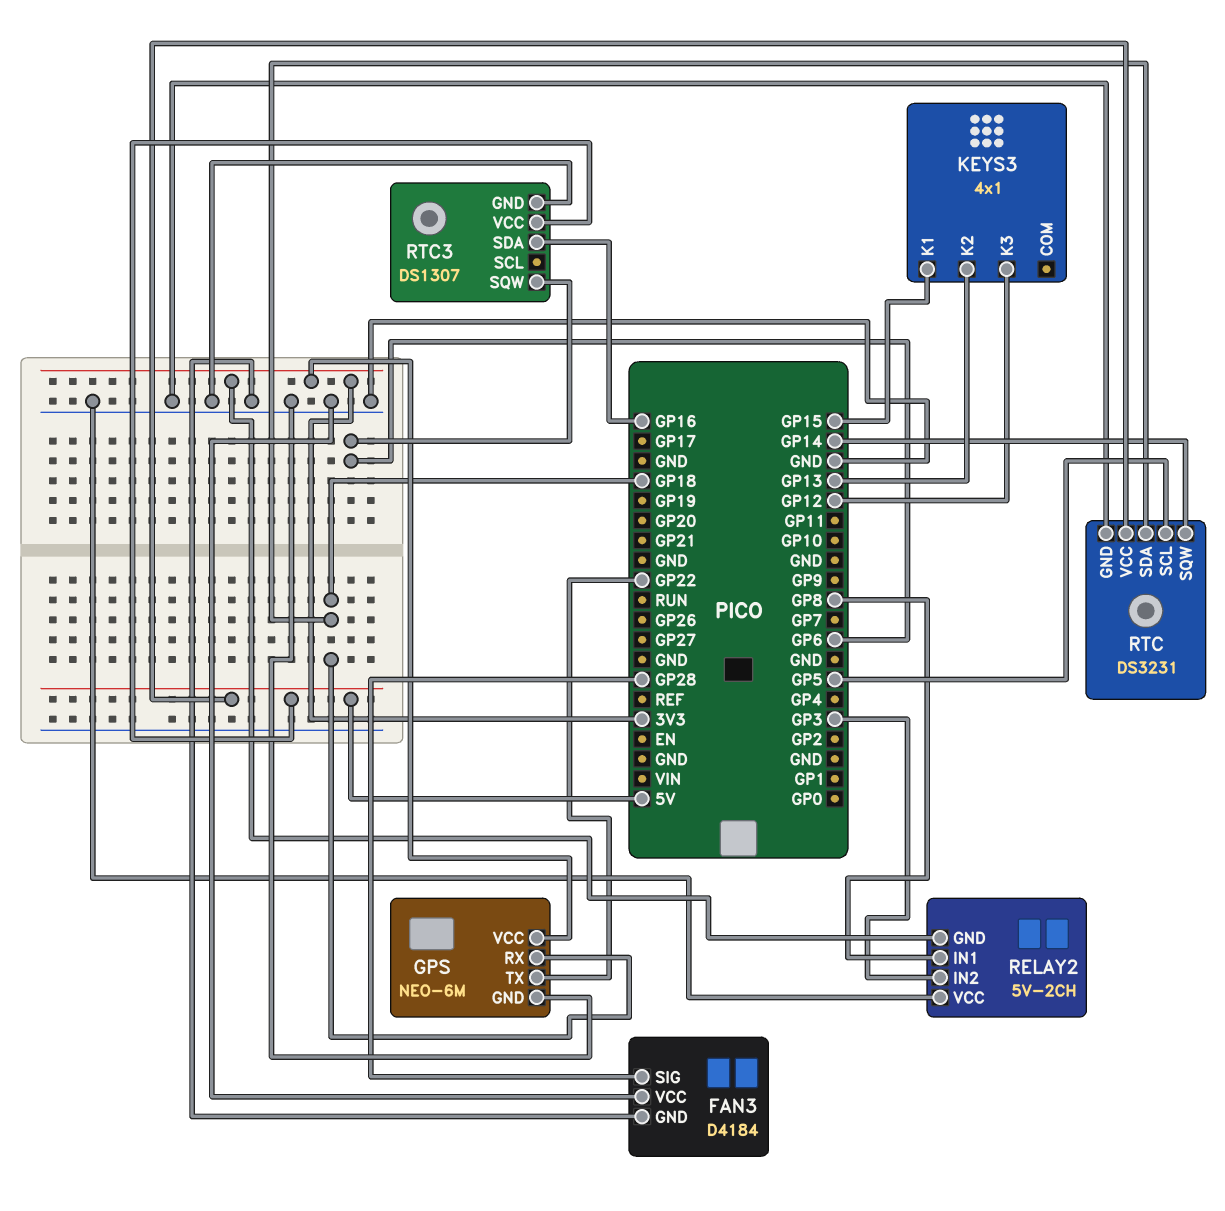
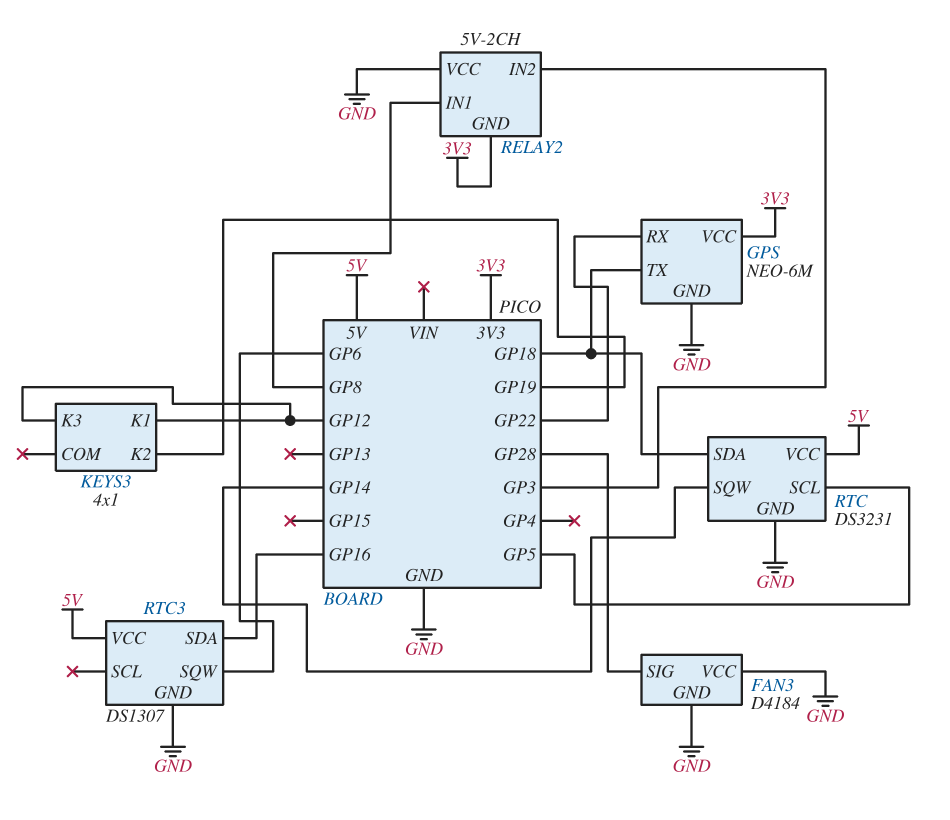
GPS pin RX: GP18 -> GP22
GPS pin TX: GP22 -> GP18
KEYS3 pin K1: GP15 -> GP12
KEYS3 pin K2: GP13 -> GP19

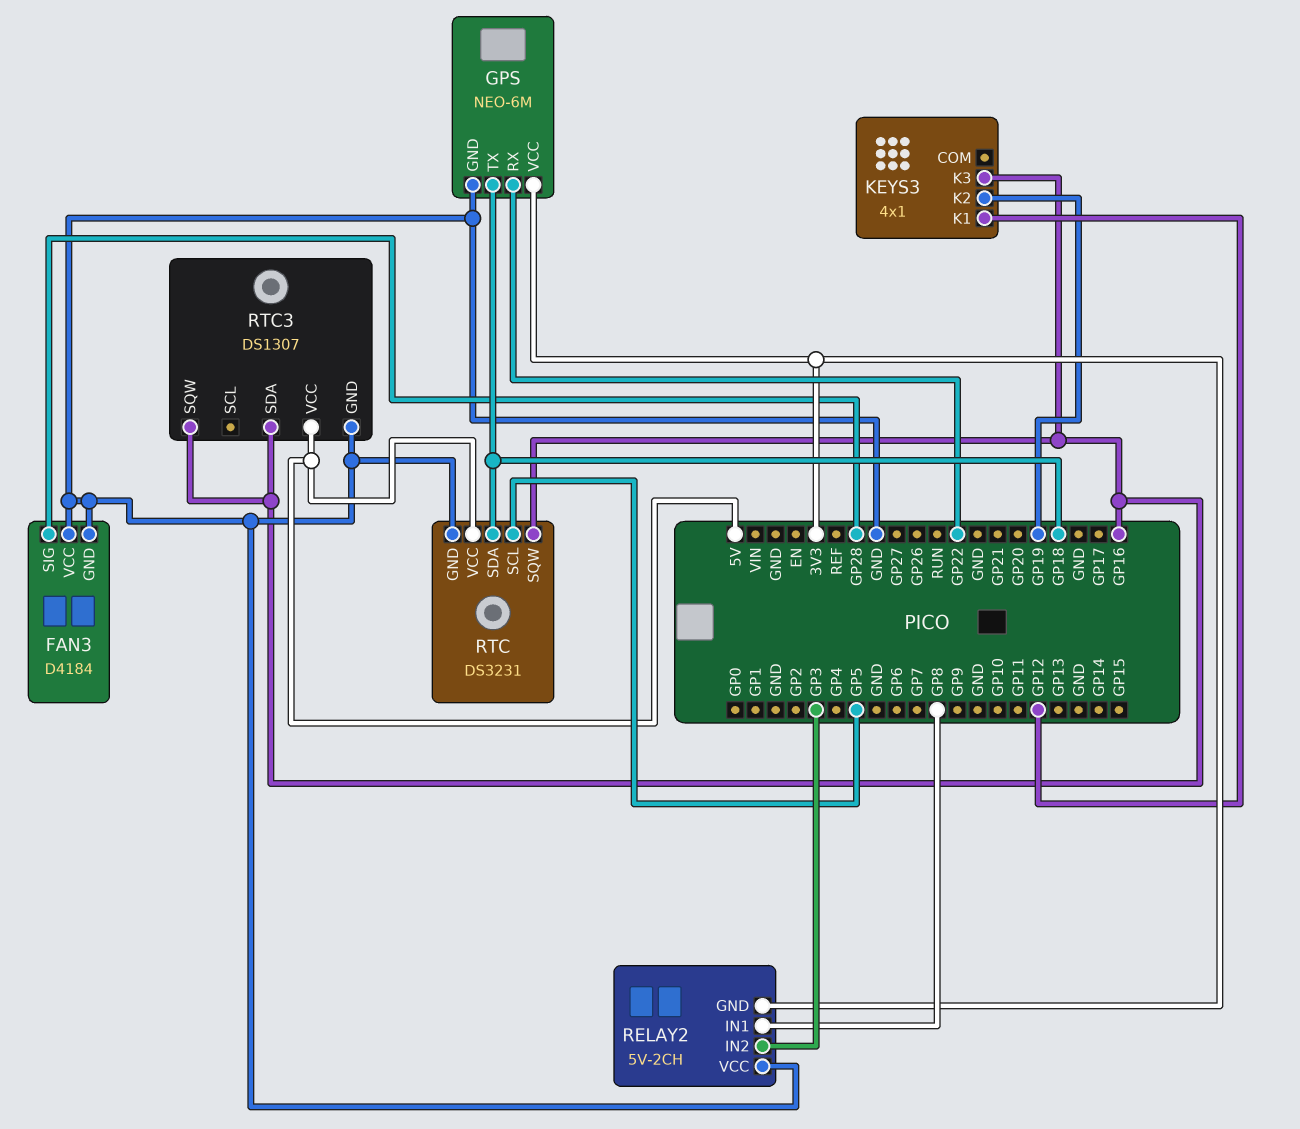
KEYS3 pin K3: GP12 -> GP16
RTC pin SQW: GP14 -> GP16
RTC3 pin SQW: GP6 -> GP16

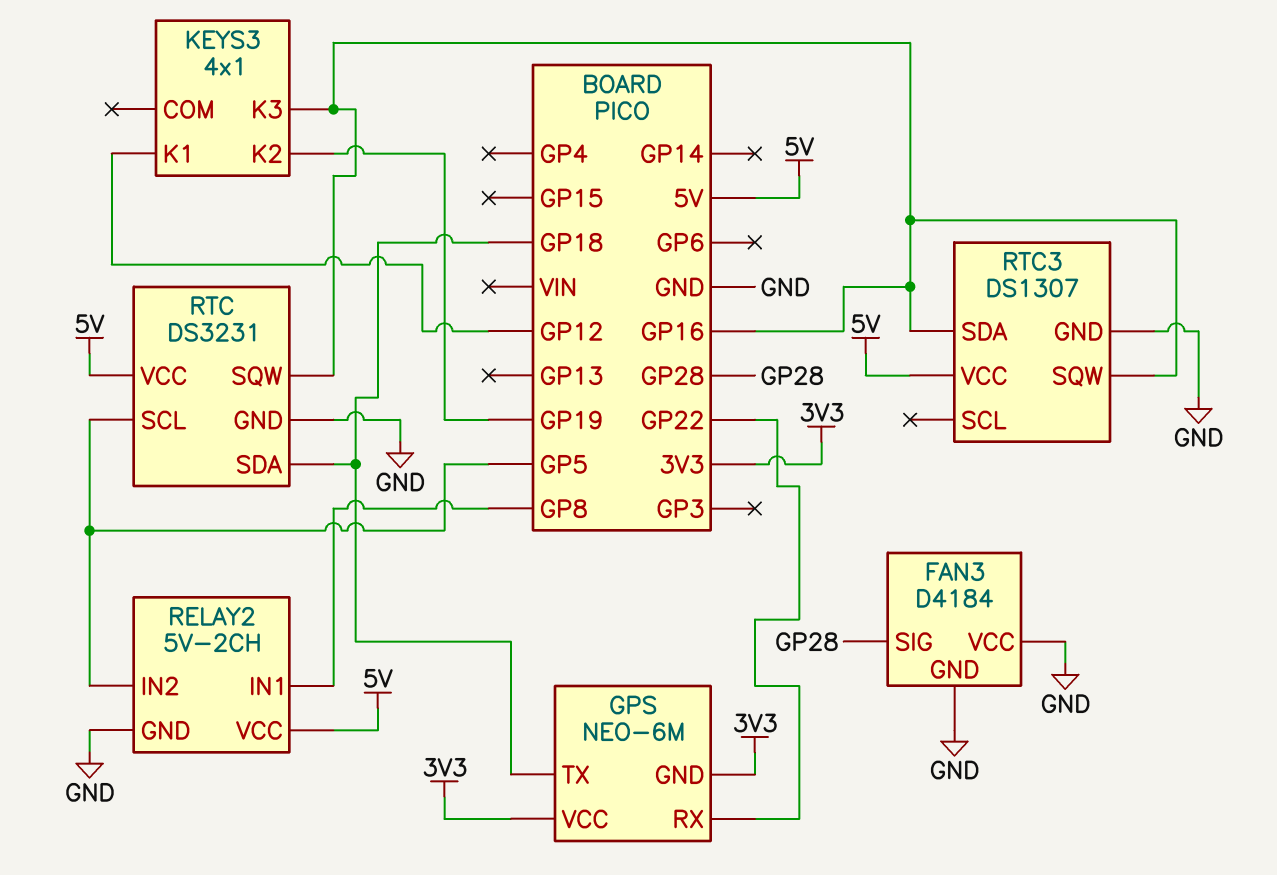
GPS pin GND: GND -> 3V3
RELAY2 pin GND: 3V3 -> GND
RELAY2 pin IN2: GP3 -> GP5
RELAY2 pin VCC: GND -> 5V

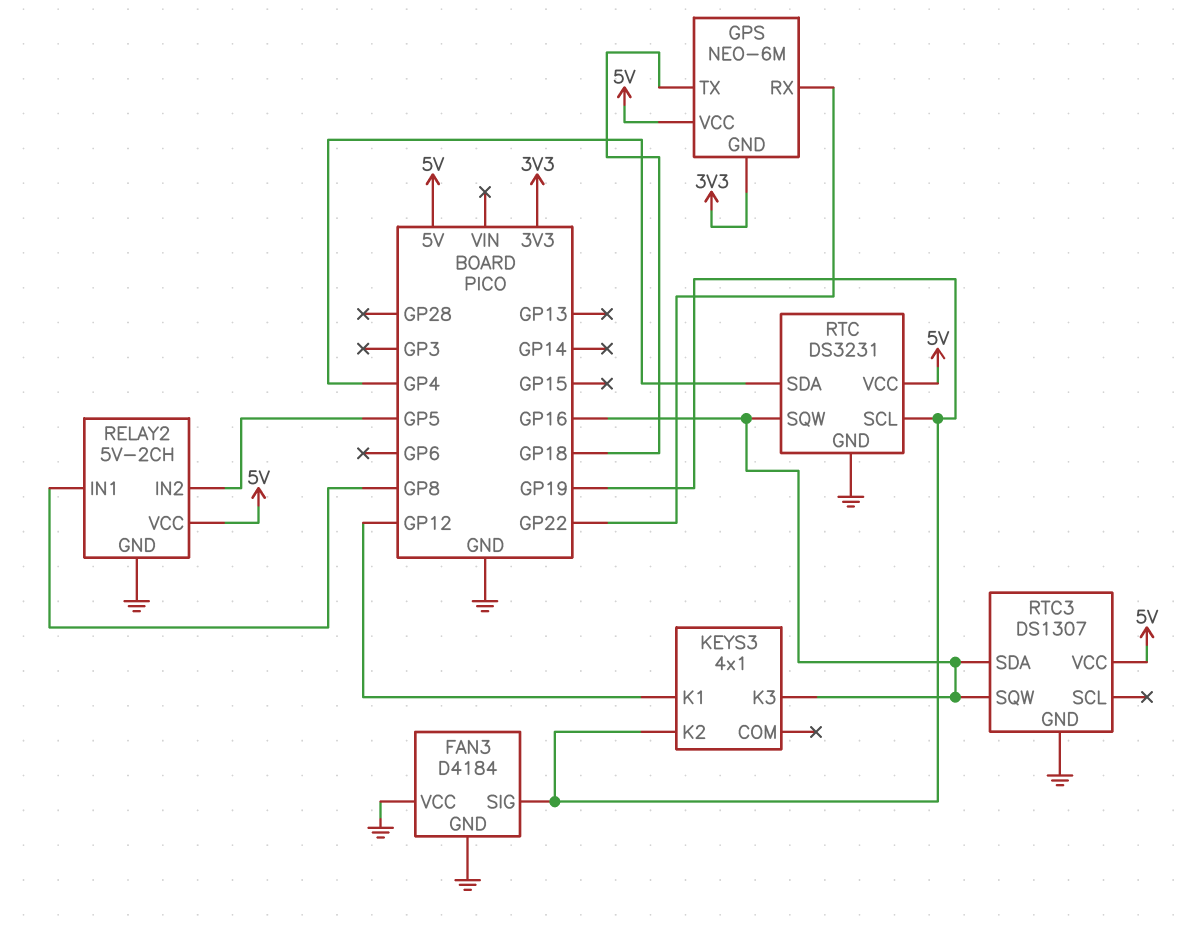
FAN3 pin SIG: GP28 -> GP19
GPS pin VCC: 3V3 -> 5V
RTC pin SCL: GP5 -> GP19
RTC pin SDA: GP18 -> GP4

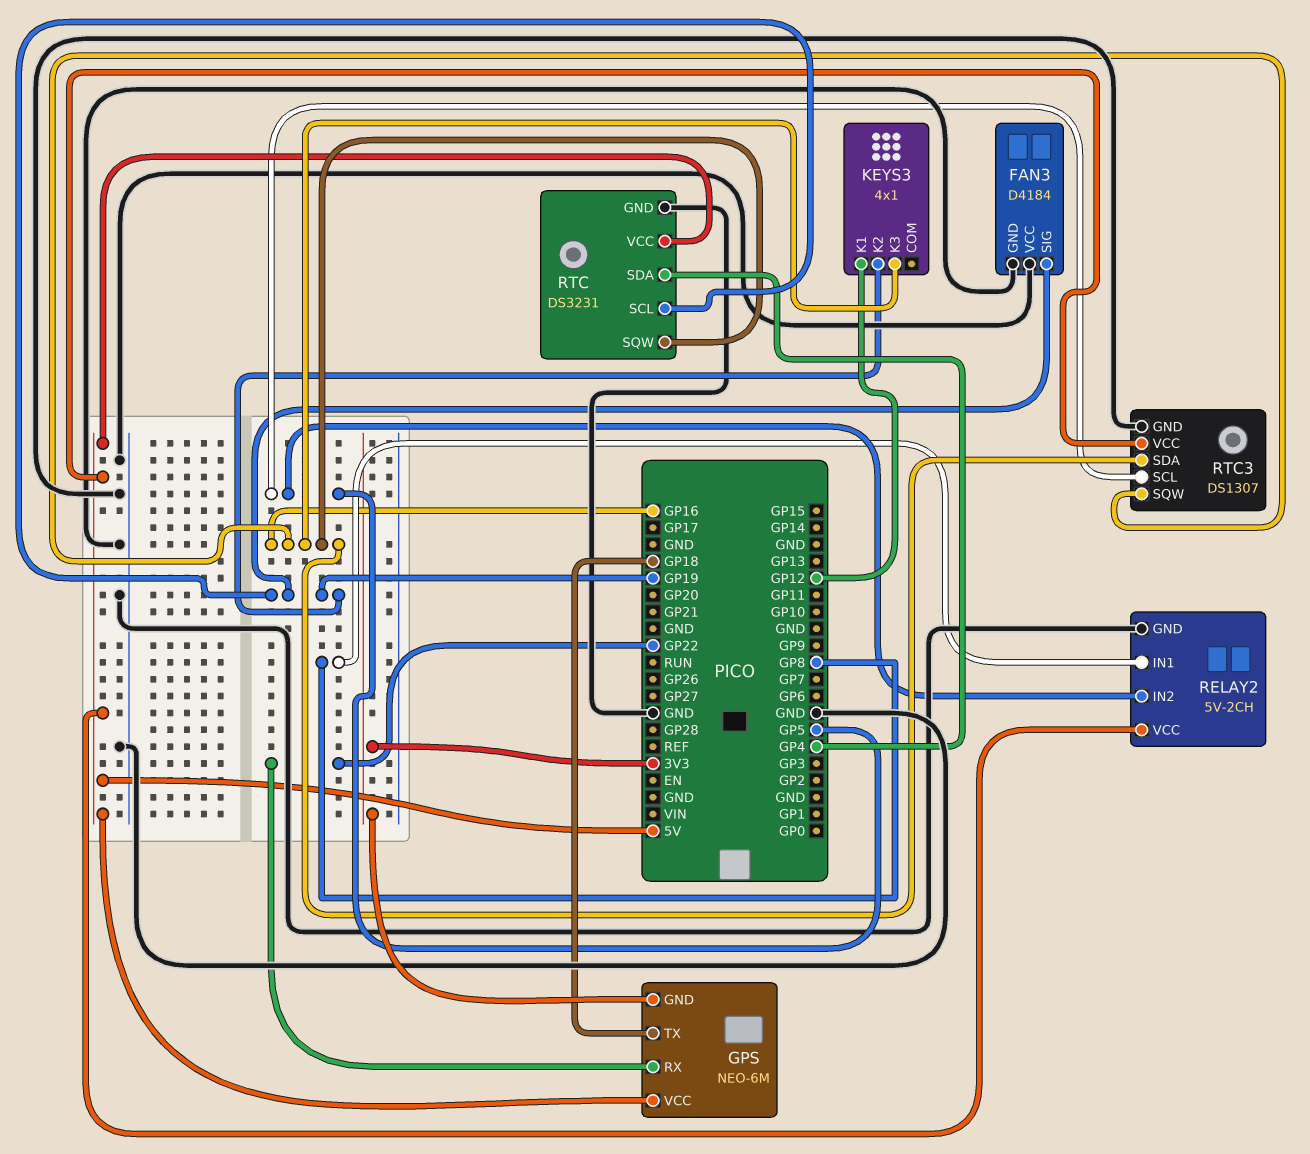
RTC3 pin SCL: none -> GP5

